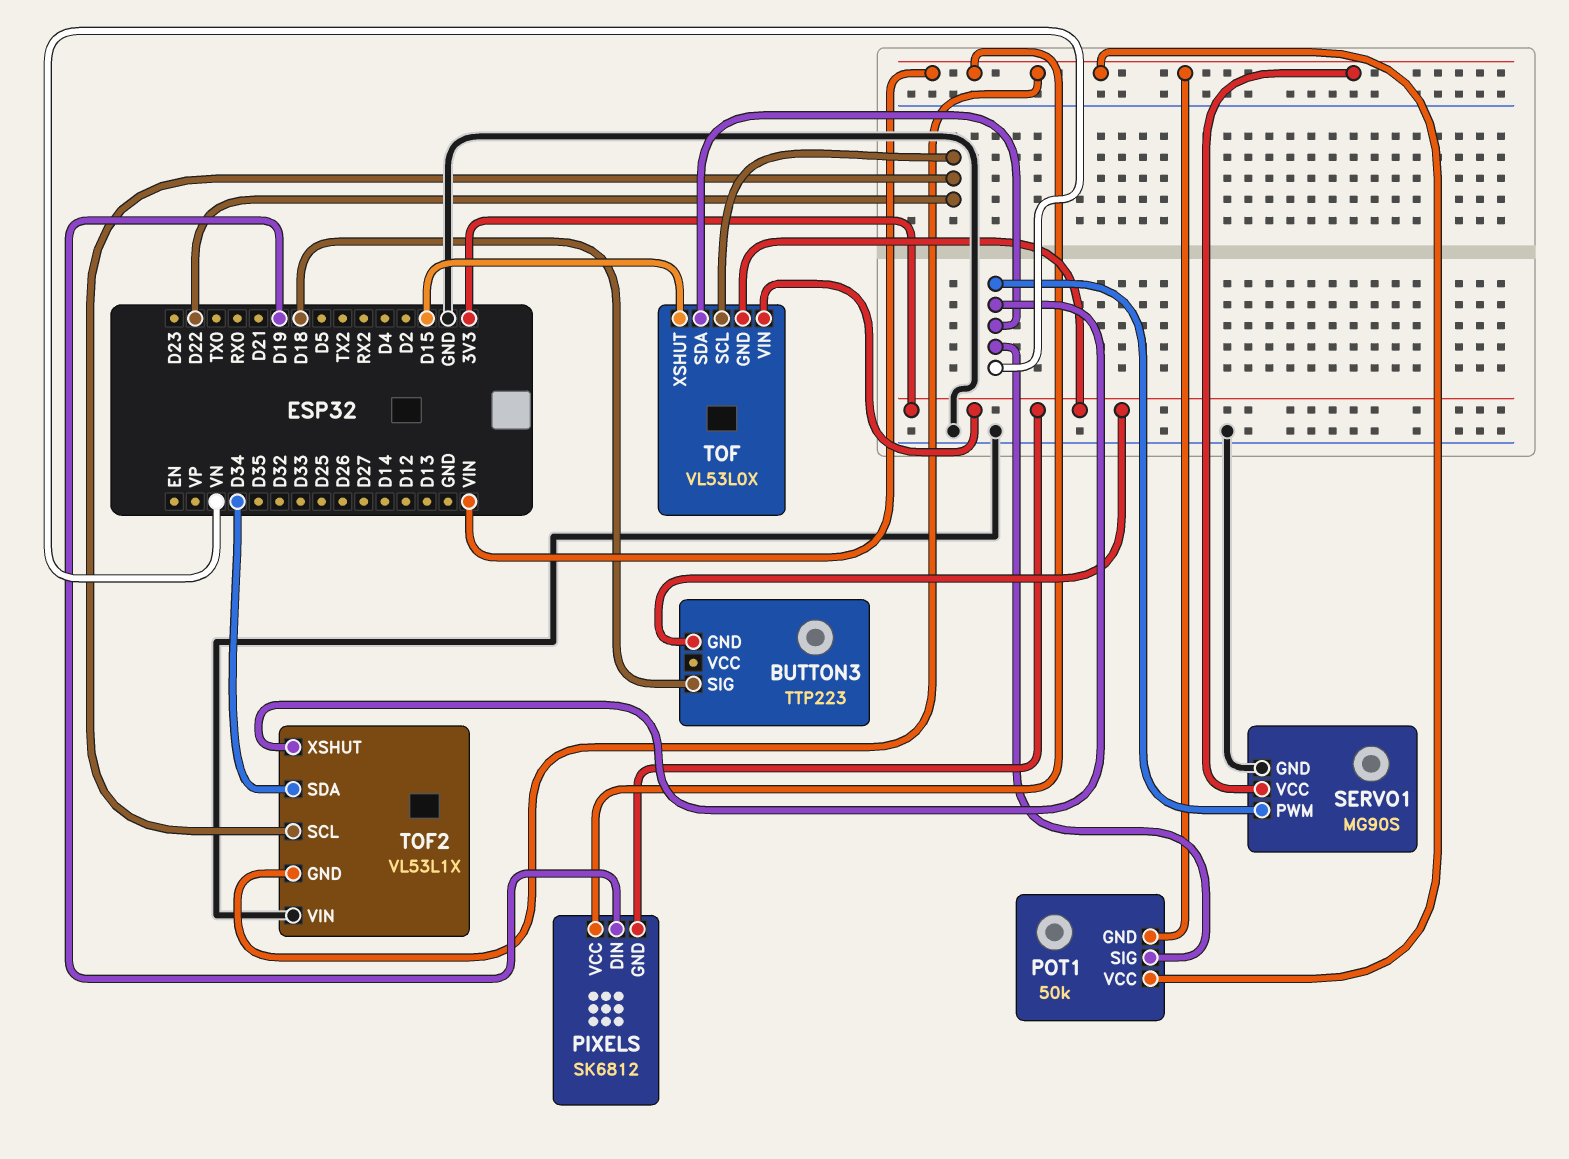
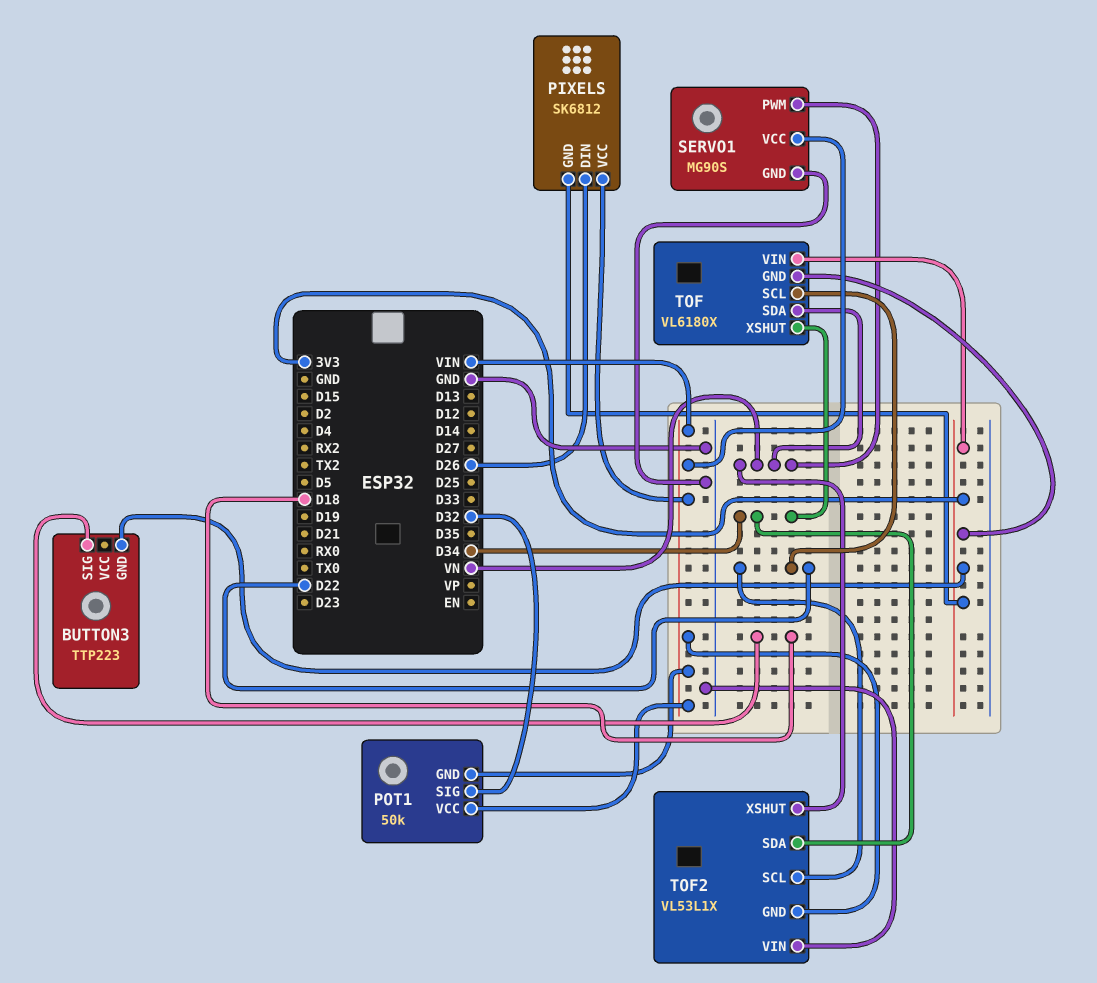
PIXELS pin DIN: D19 -> D26
POT1 pin SIG: VN -> D32
TOF: VL53L0X -> VL6180X
TOF pin XSHUT: D15 -> D34

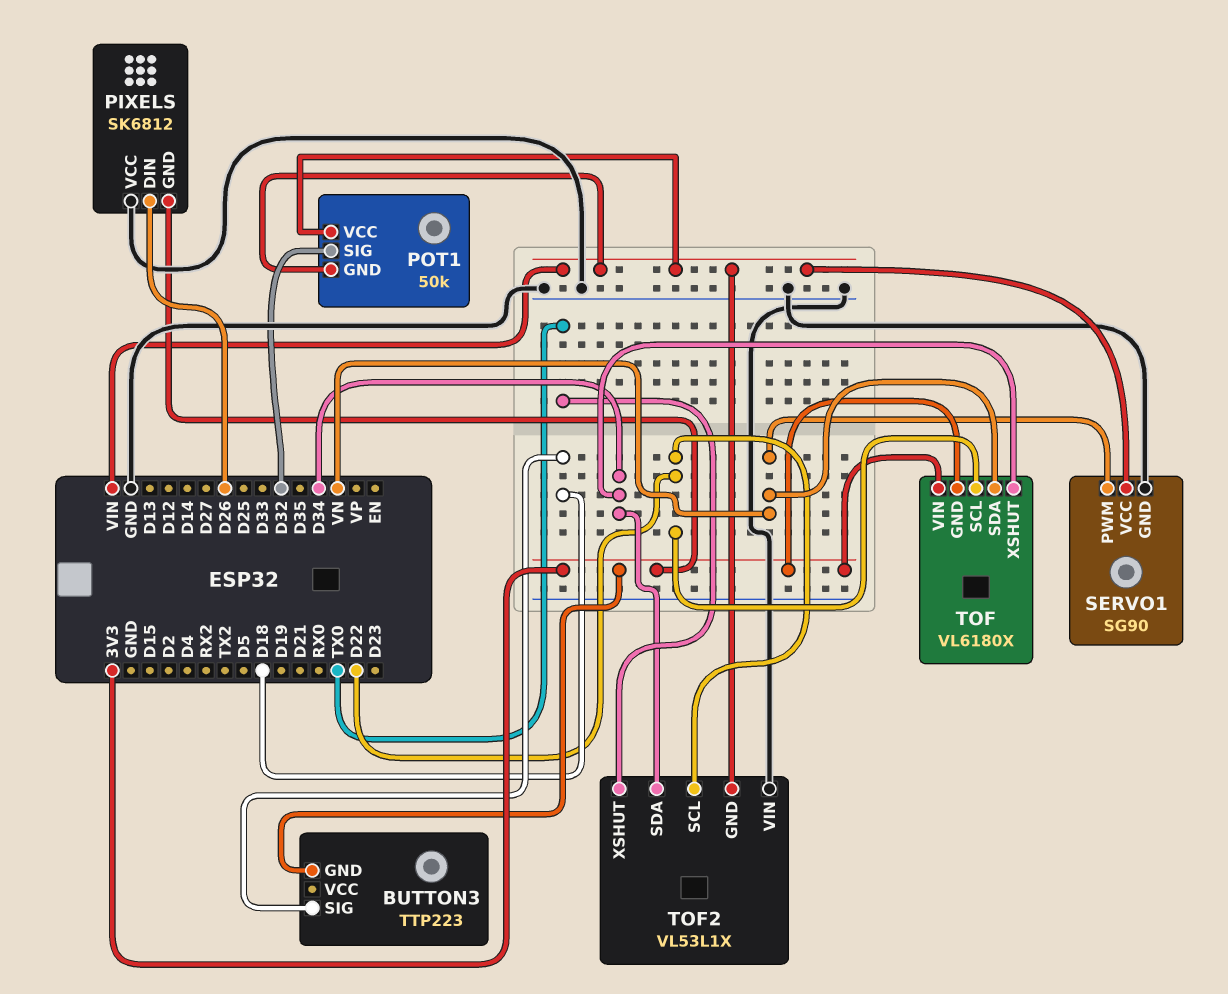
PIXELS pin VCC: VIN -> GND
SERVO1: MG90S -> SG90
TOF2 pin XSHUT: VN -> TX0

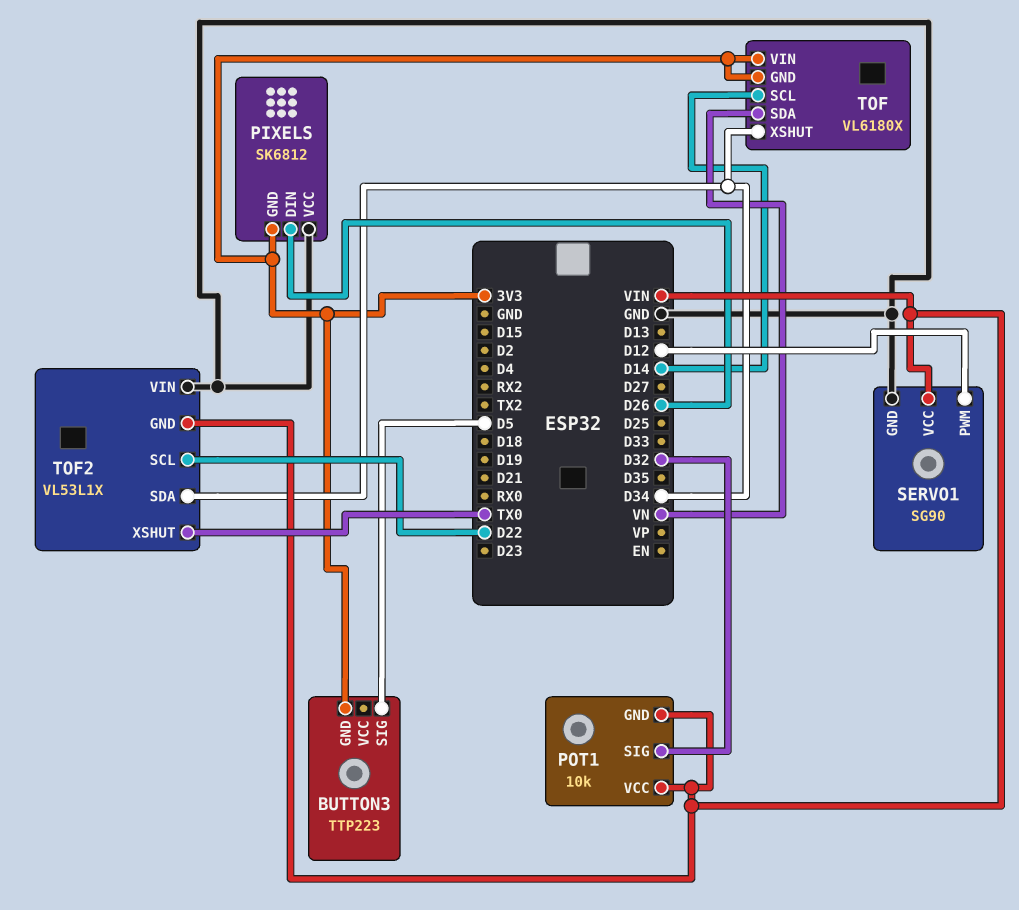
BUTTON3 pin SIG: D18 -> D5
POT1: 50k -> 10k
SERVO1 pin PWM: VN -> D12
TOF pin SCL: D22 -> D14

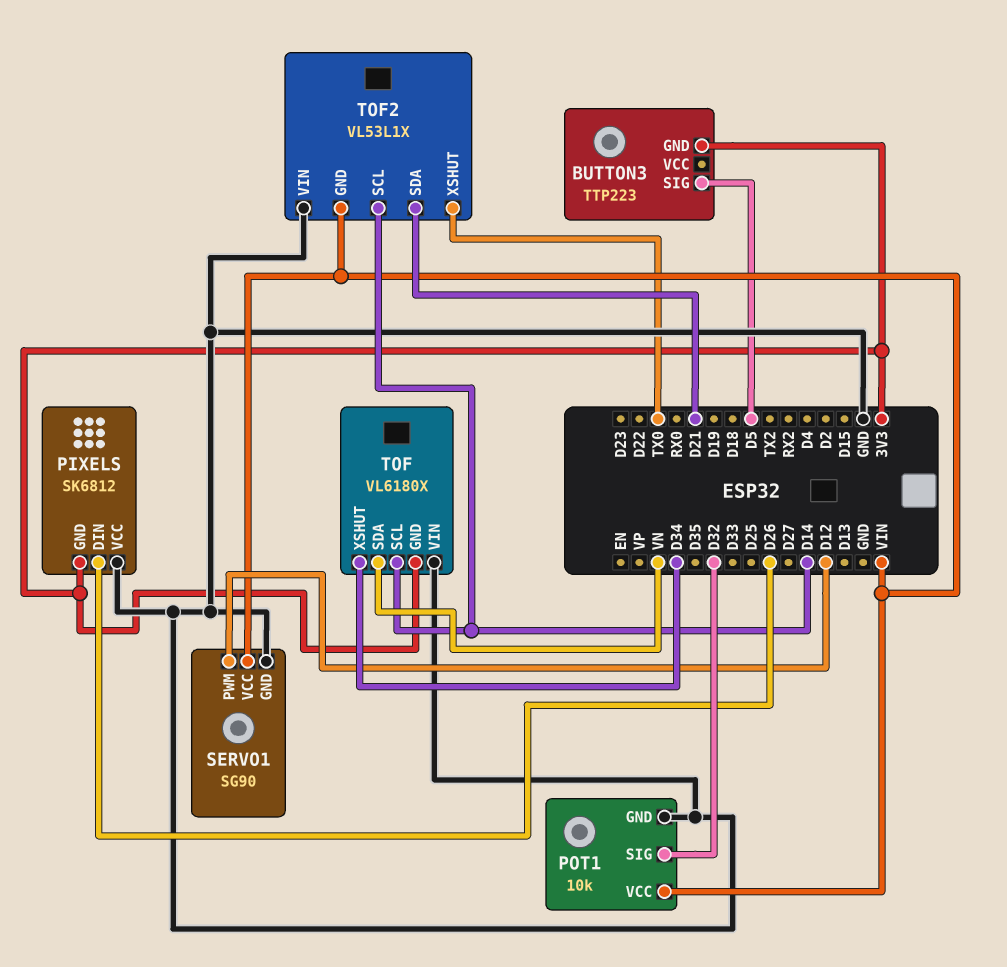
POT1 pin GND: VIN -> GND
TOF pin VIN: 3V3 -> GND
TOF2 pin SCL: D22 -> D14
TOF2 pin SDA: D34 -> D21

